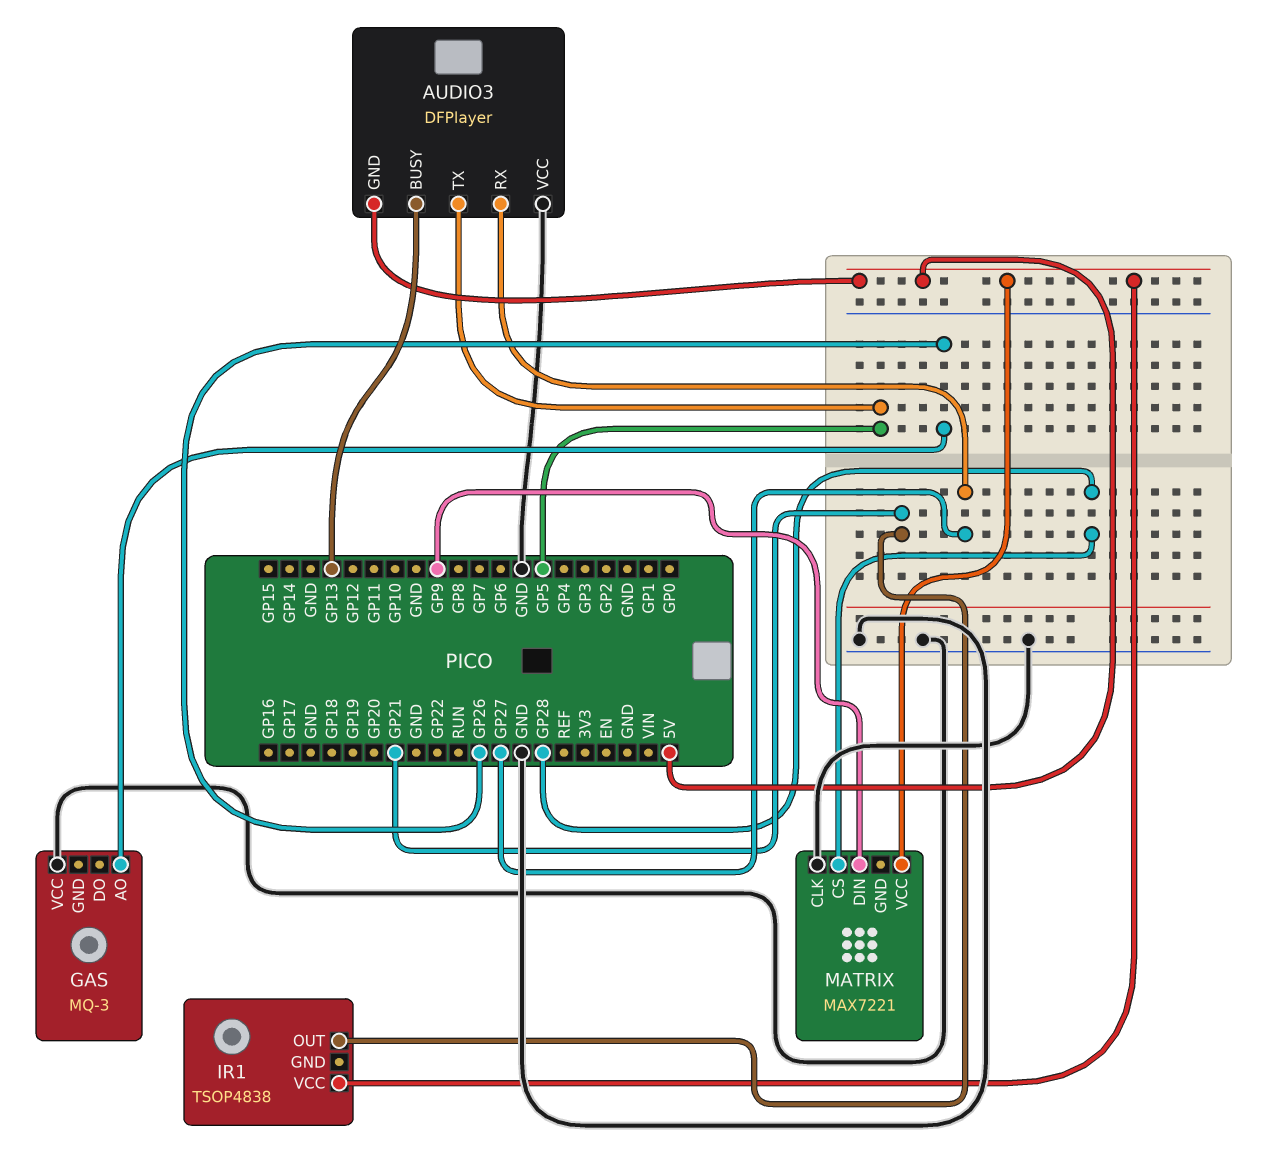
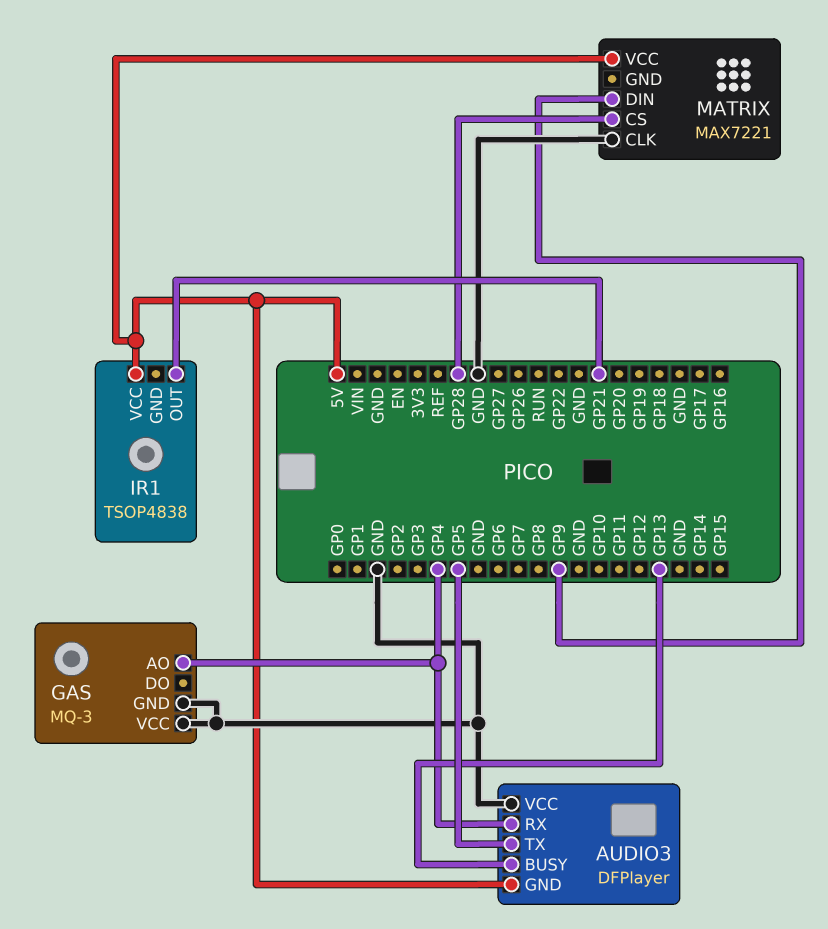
AUDIO3 pin RX: GP27 -> GP4
GAS pin AO: GP26 -> GP4
GAS pin GND: none -> GND

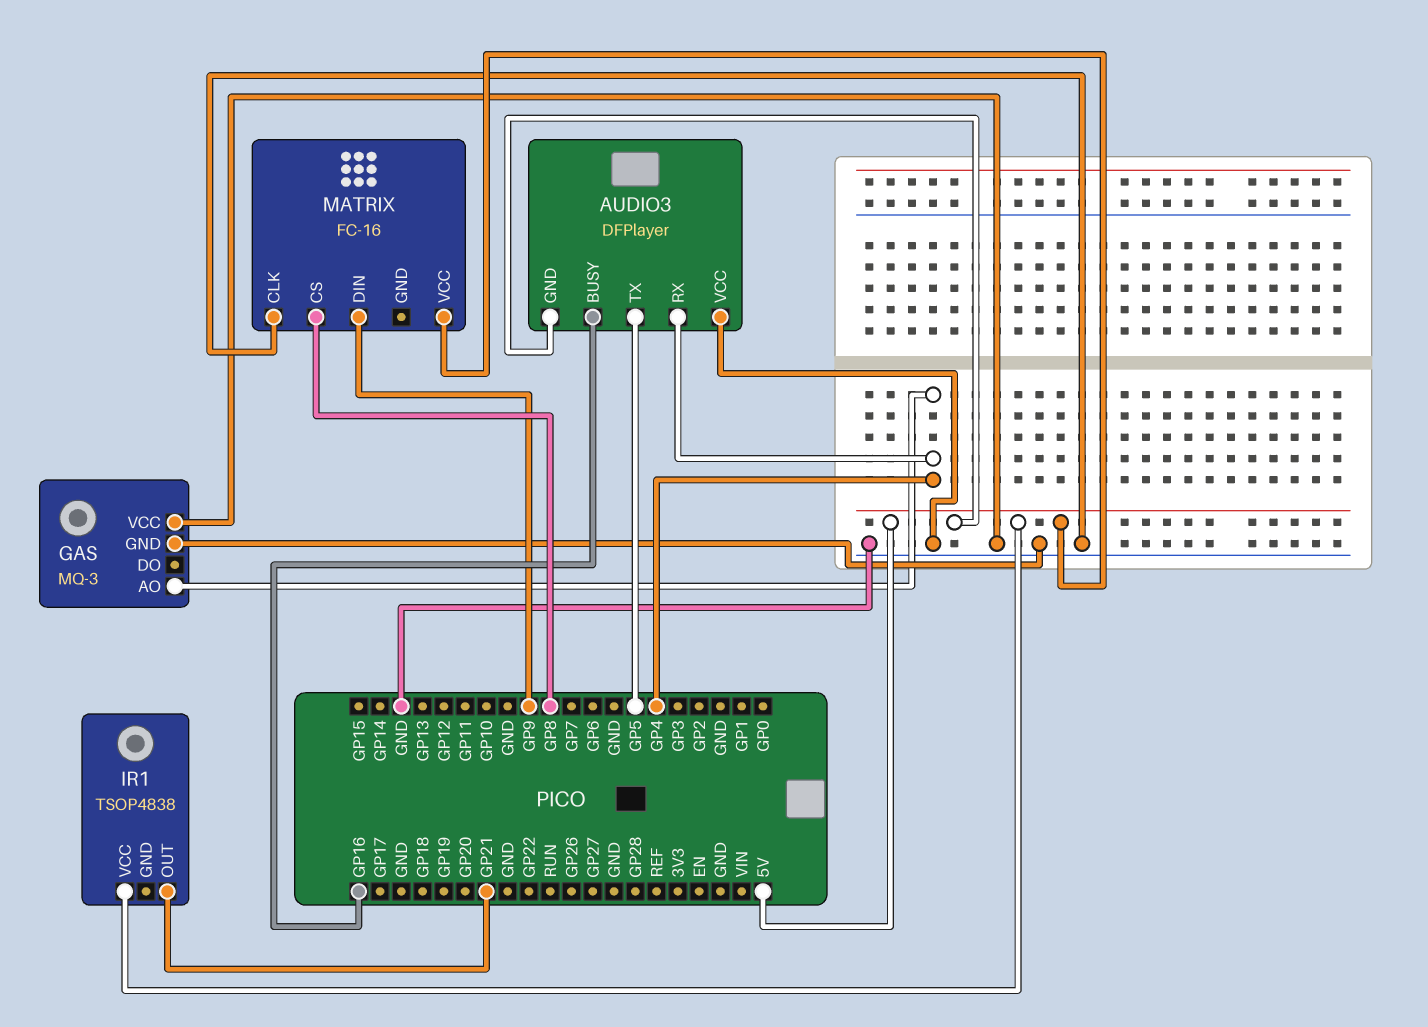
AUDIO3 pin BUSY: GP13 -> GP16
MATRIX: MAX7221 -> FC-16
MATRIX pin CS: GP28 -> GP8

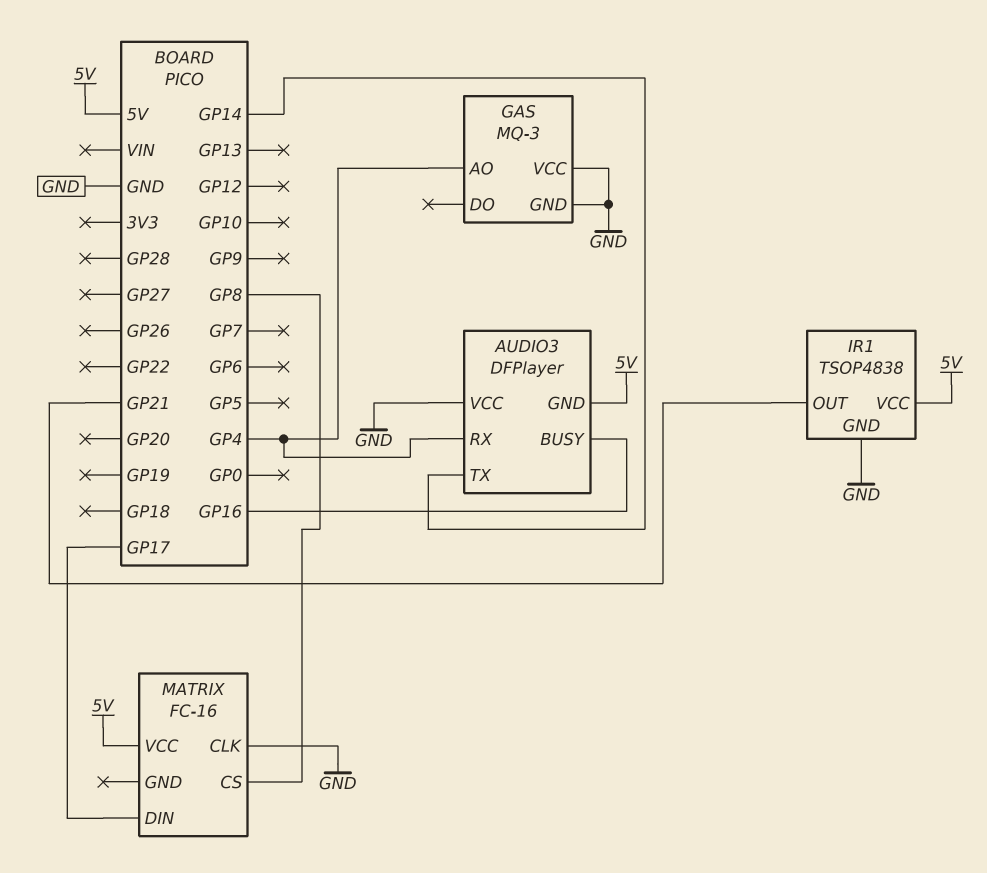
AUDIO3 pin TX: GP5 -> GP14
IR1 pin GND: none -> GND
MATRIX pin DIN: GP9 -> GP17

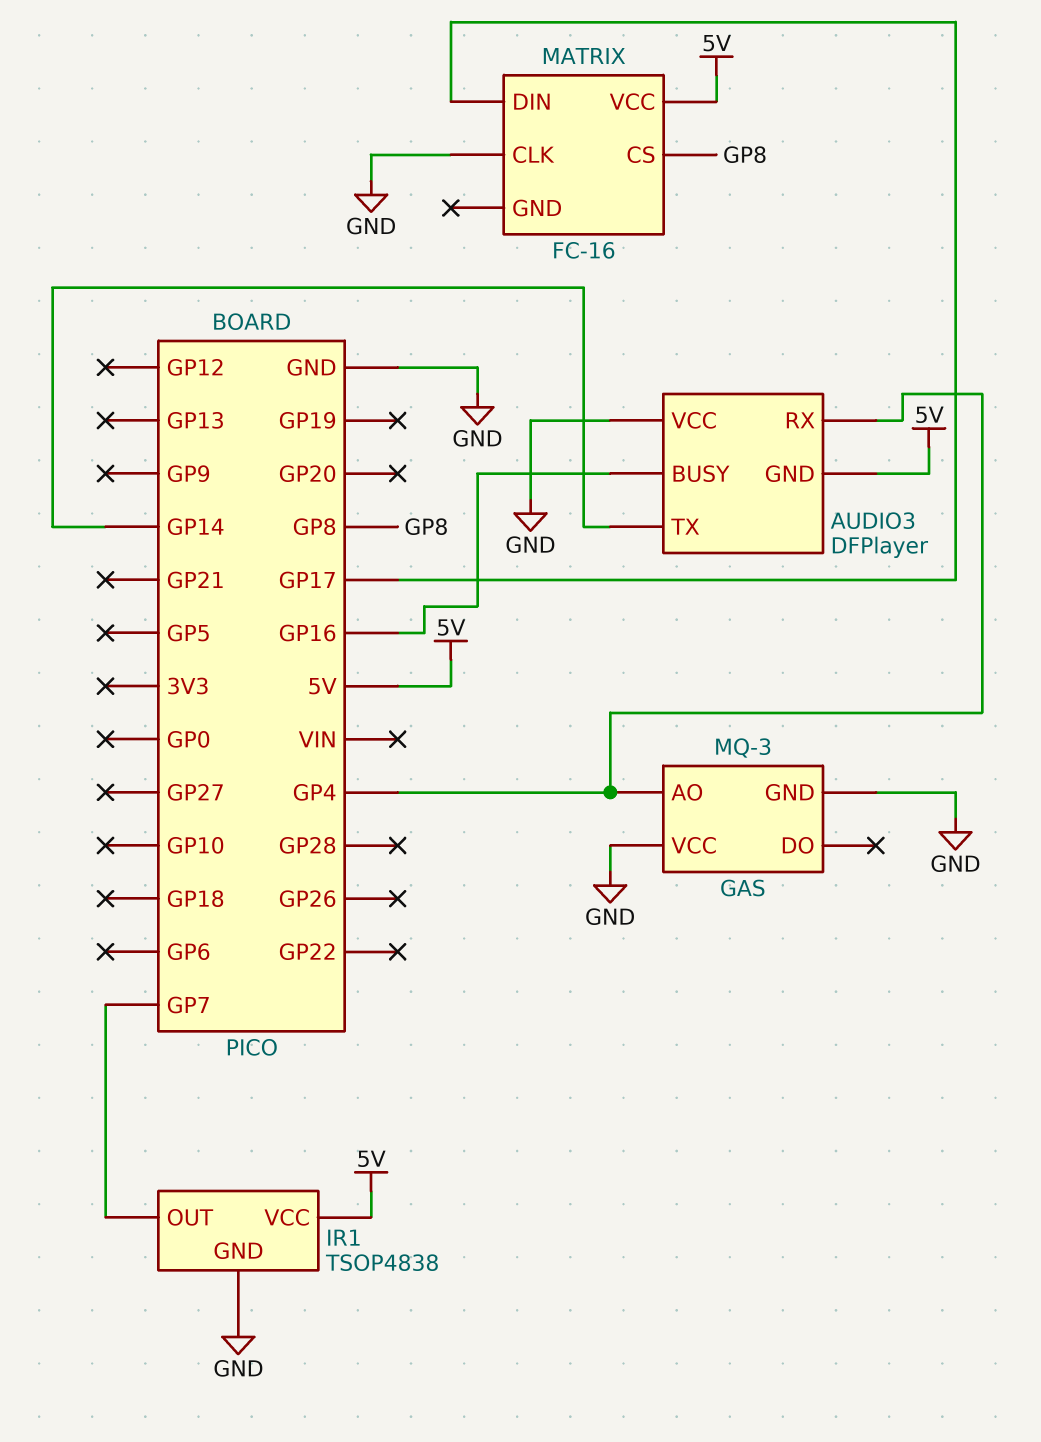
IR1 pin OUT: GP21 -> GP7

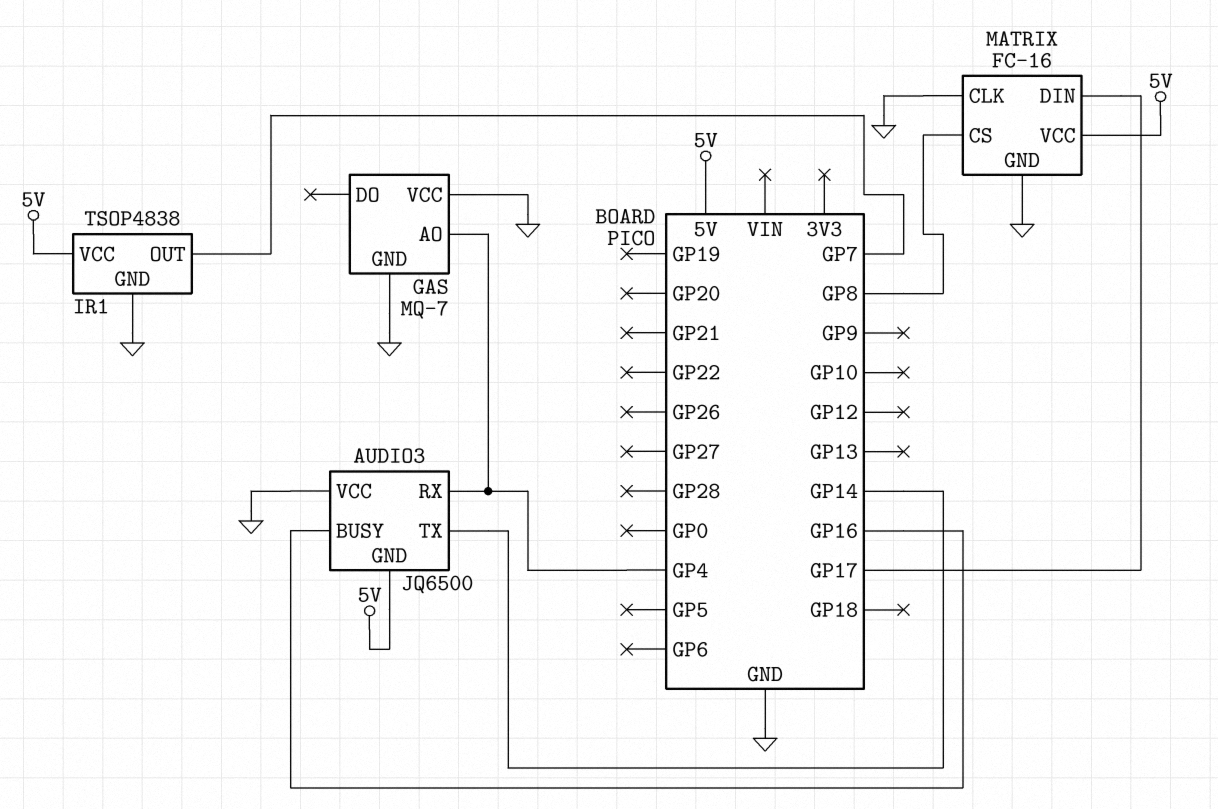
AUDIO3: DFPlayer -> JQ6500
GAS: MQ-3 -> MQ-7
MATRIX pin GND: none -> GND

